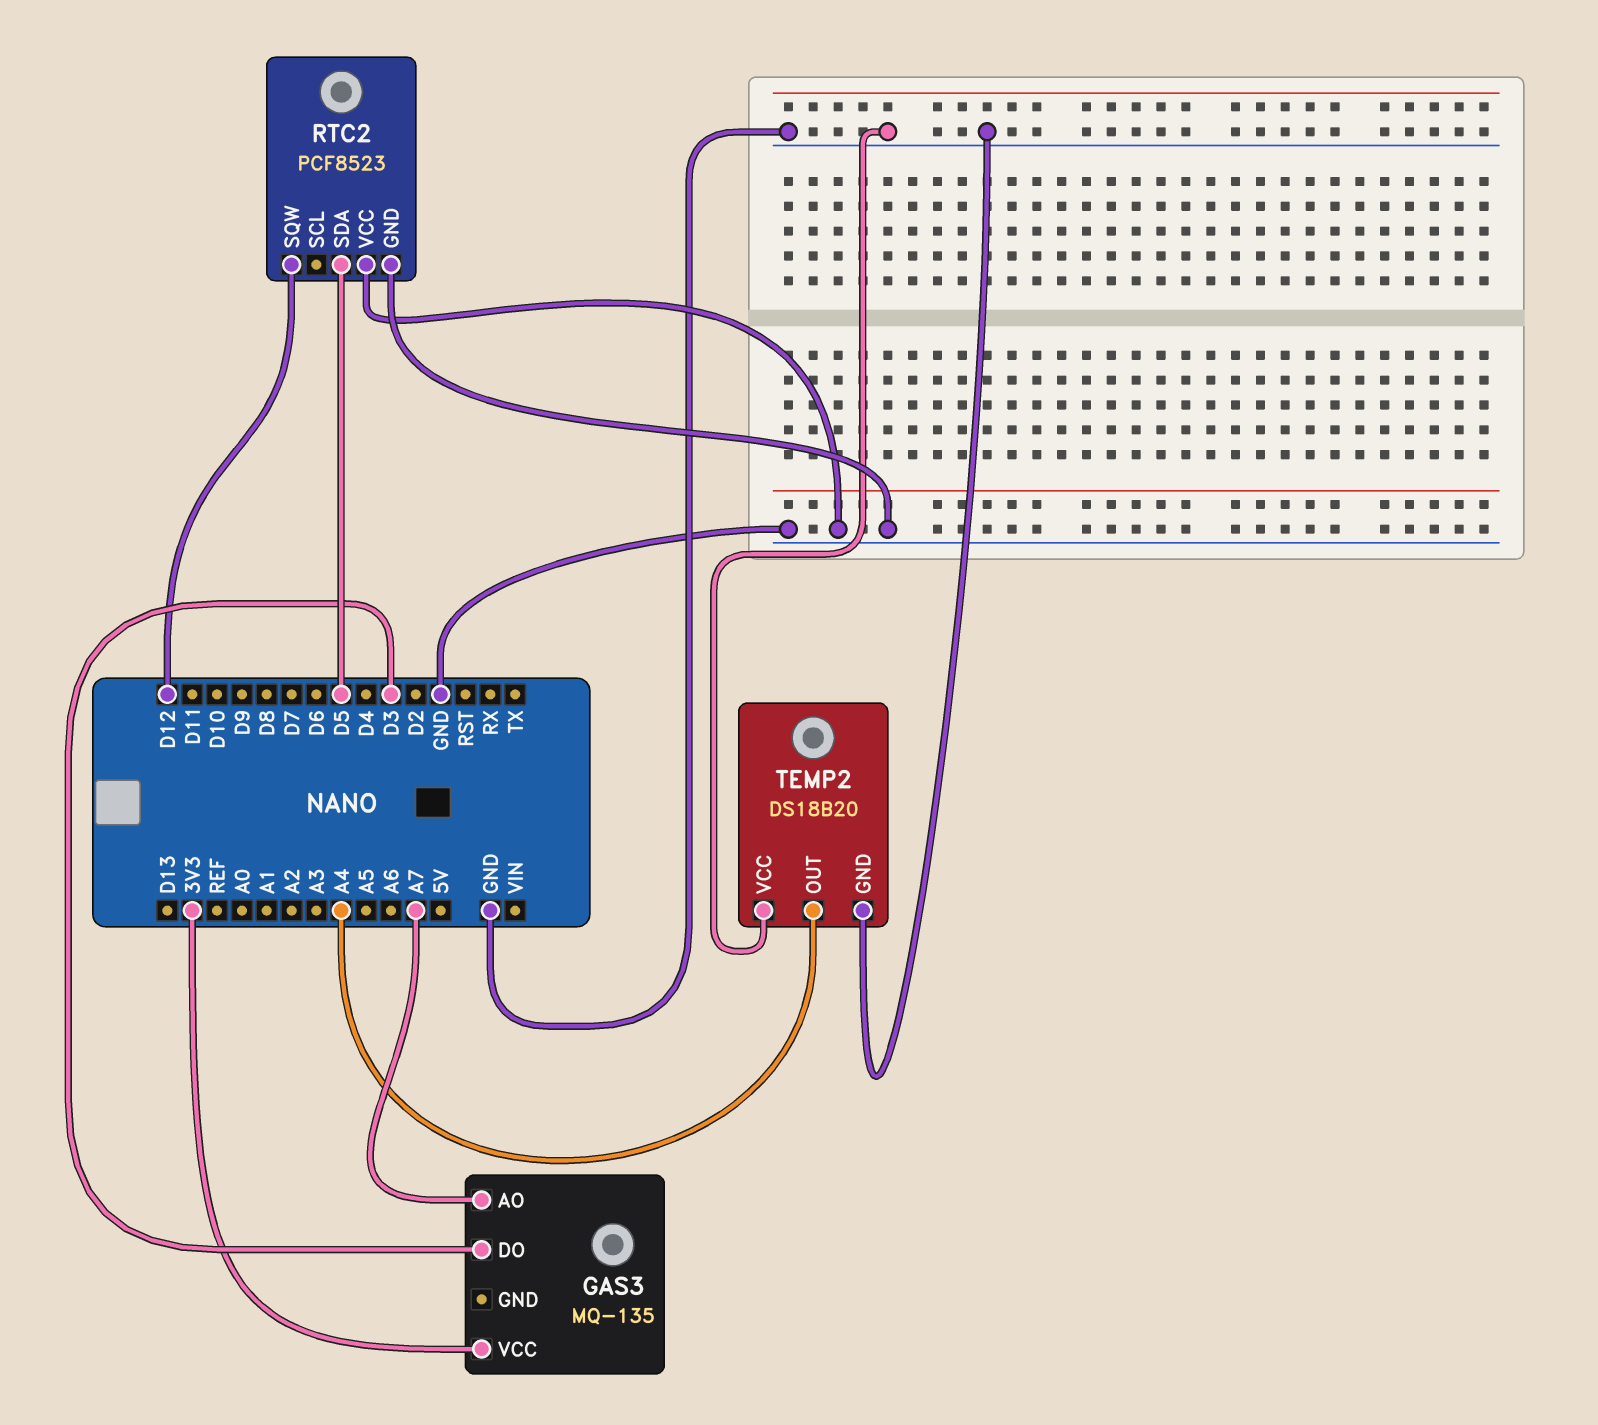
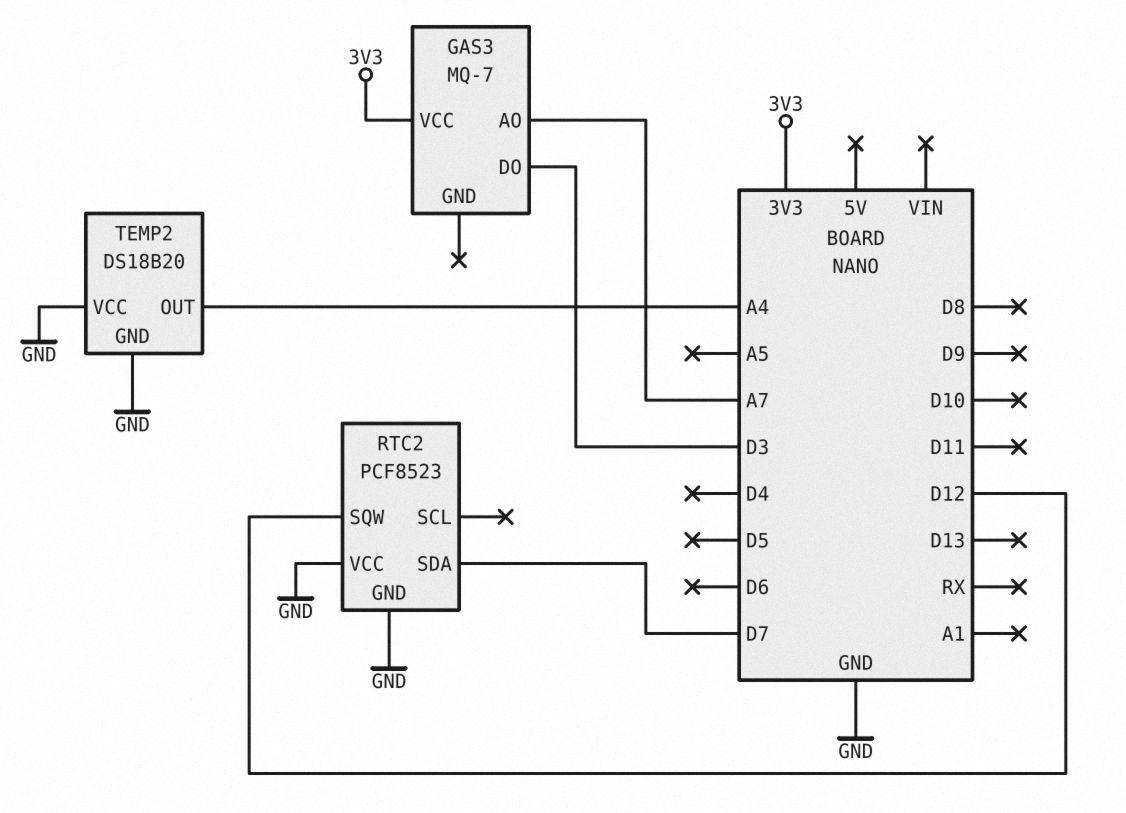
GAS3: MQ-135 -> MQ-7
RTC2 pin SDA: D5 -> D7

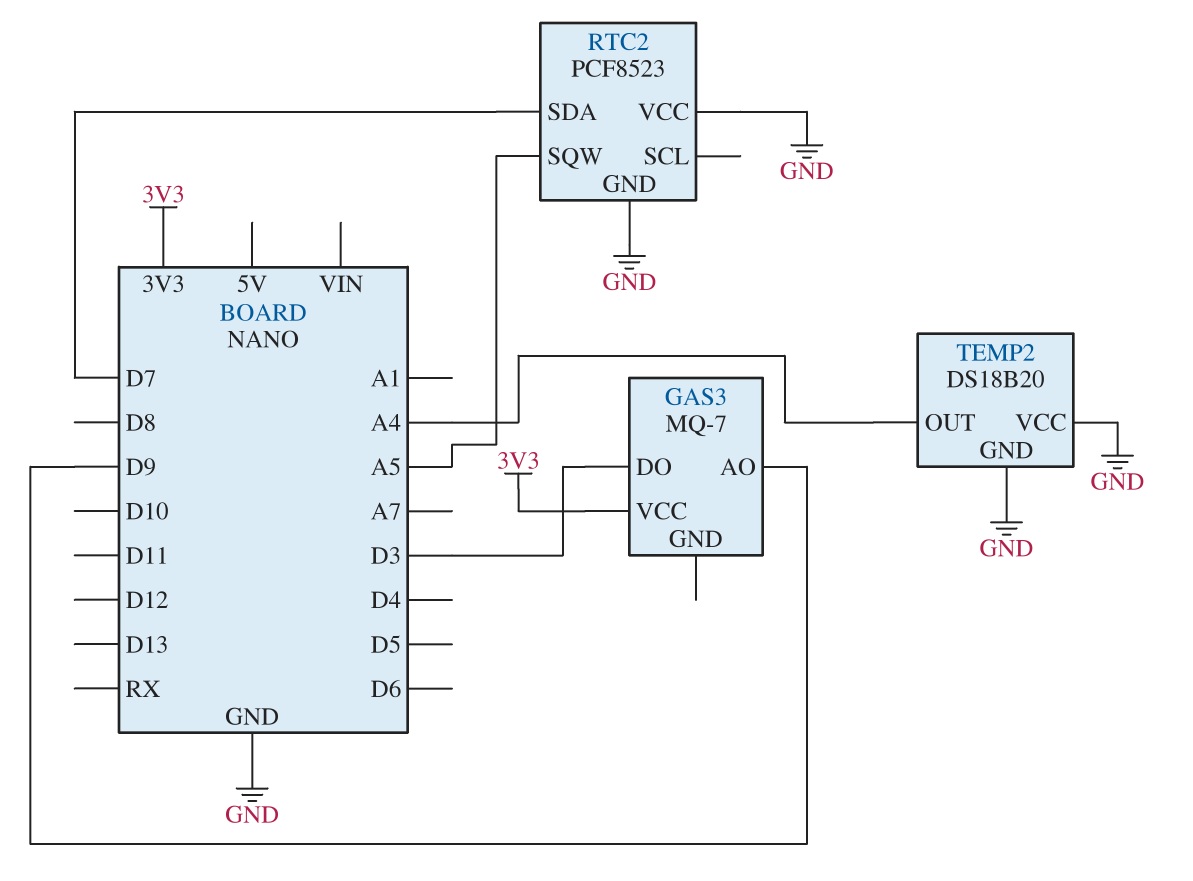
GAS3 pin AO: A7 -> D9
RTC2 pin SQW: D12 -> A5

